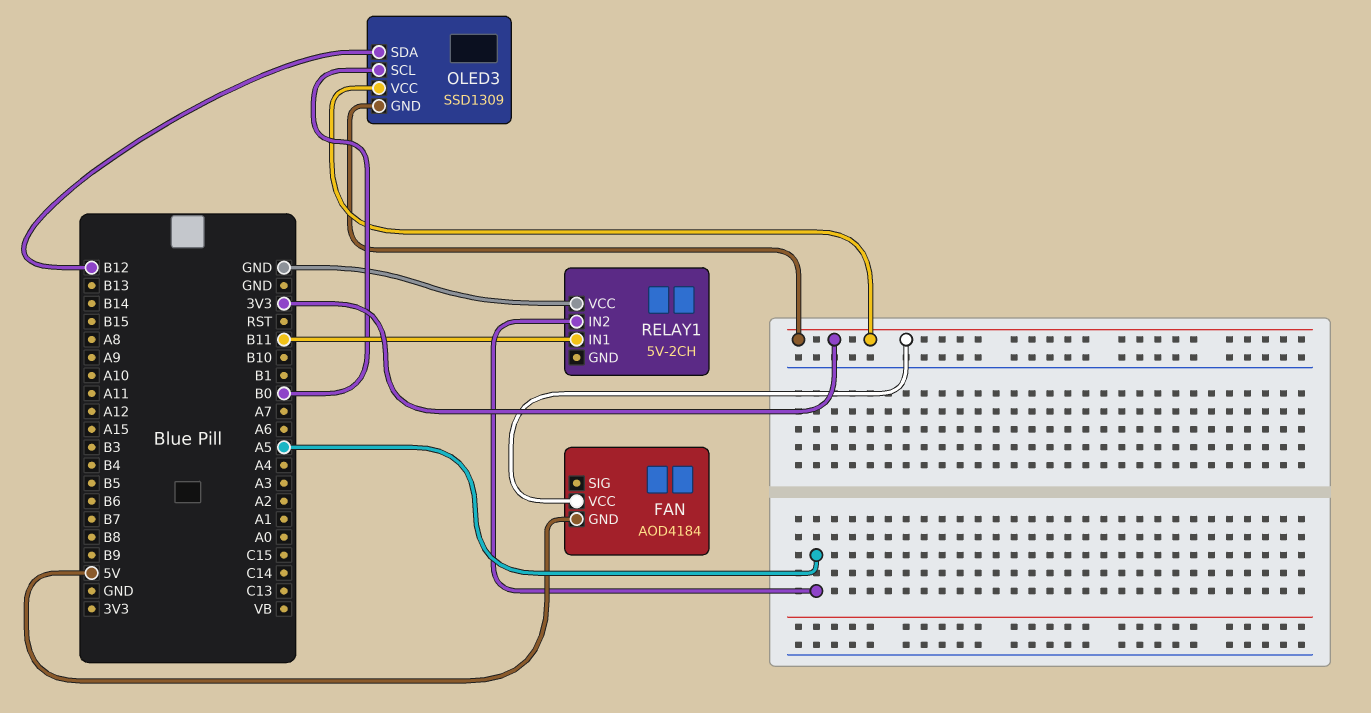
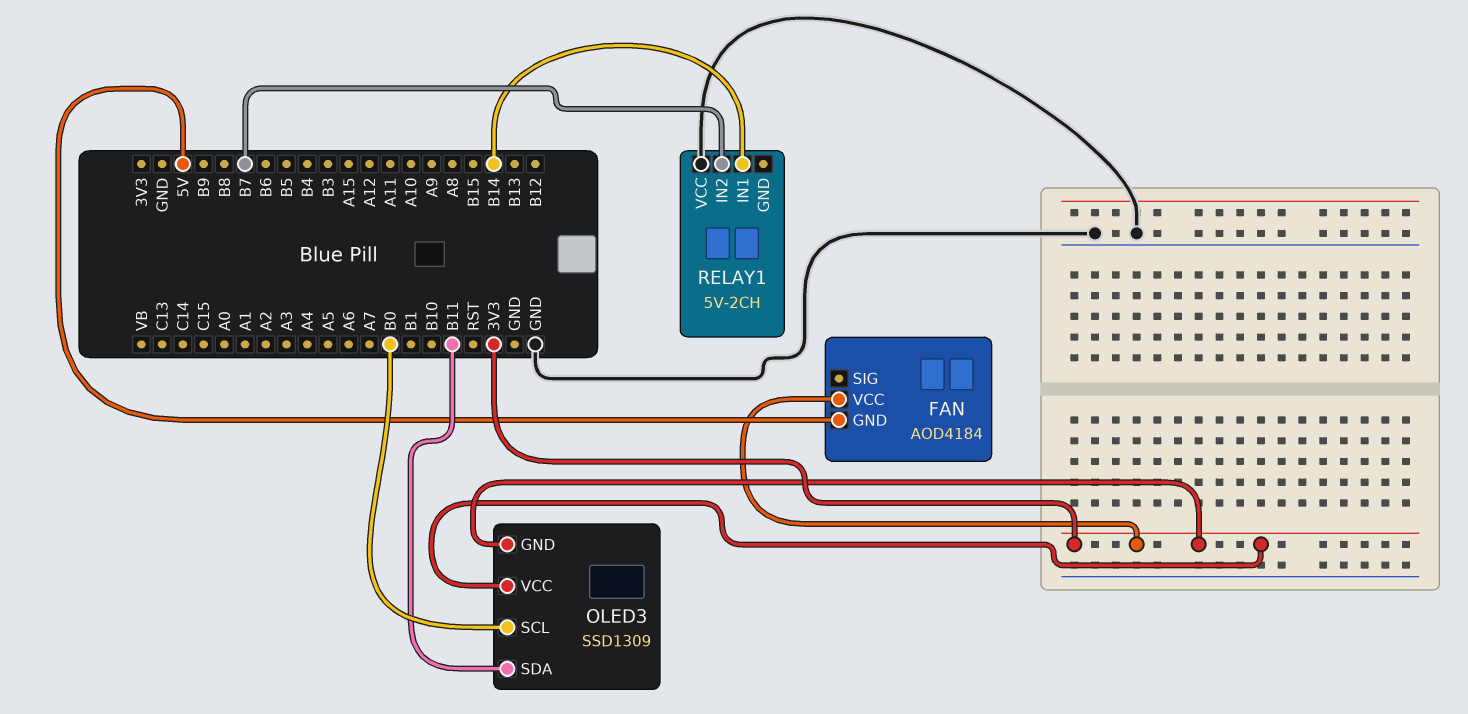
OLED3 pin SDA: B12 -> B11
RELAY1 pin IN1: B11 -> B14
RELAY1 pin IN2: A5 -> B7

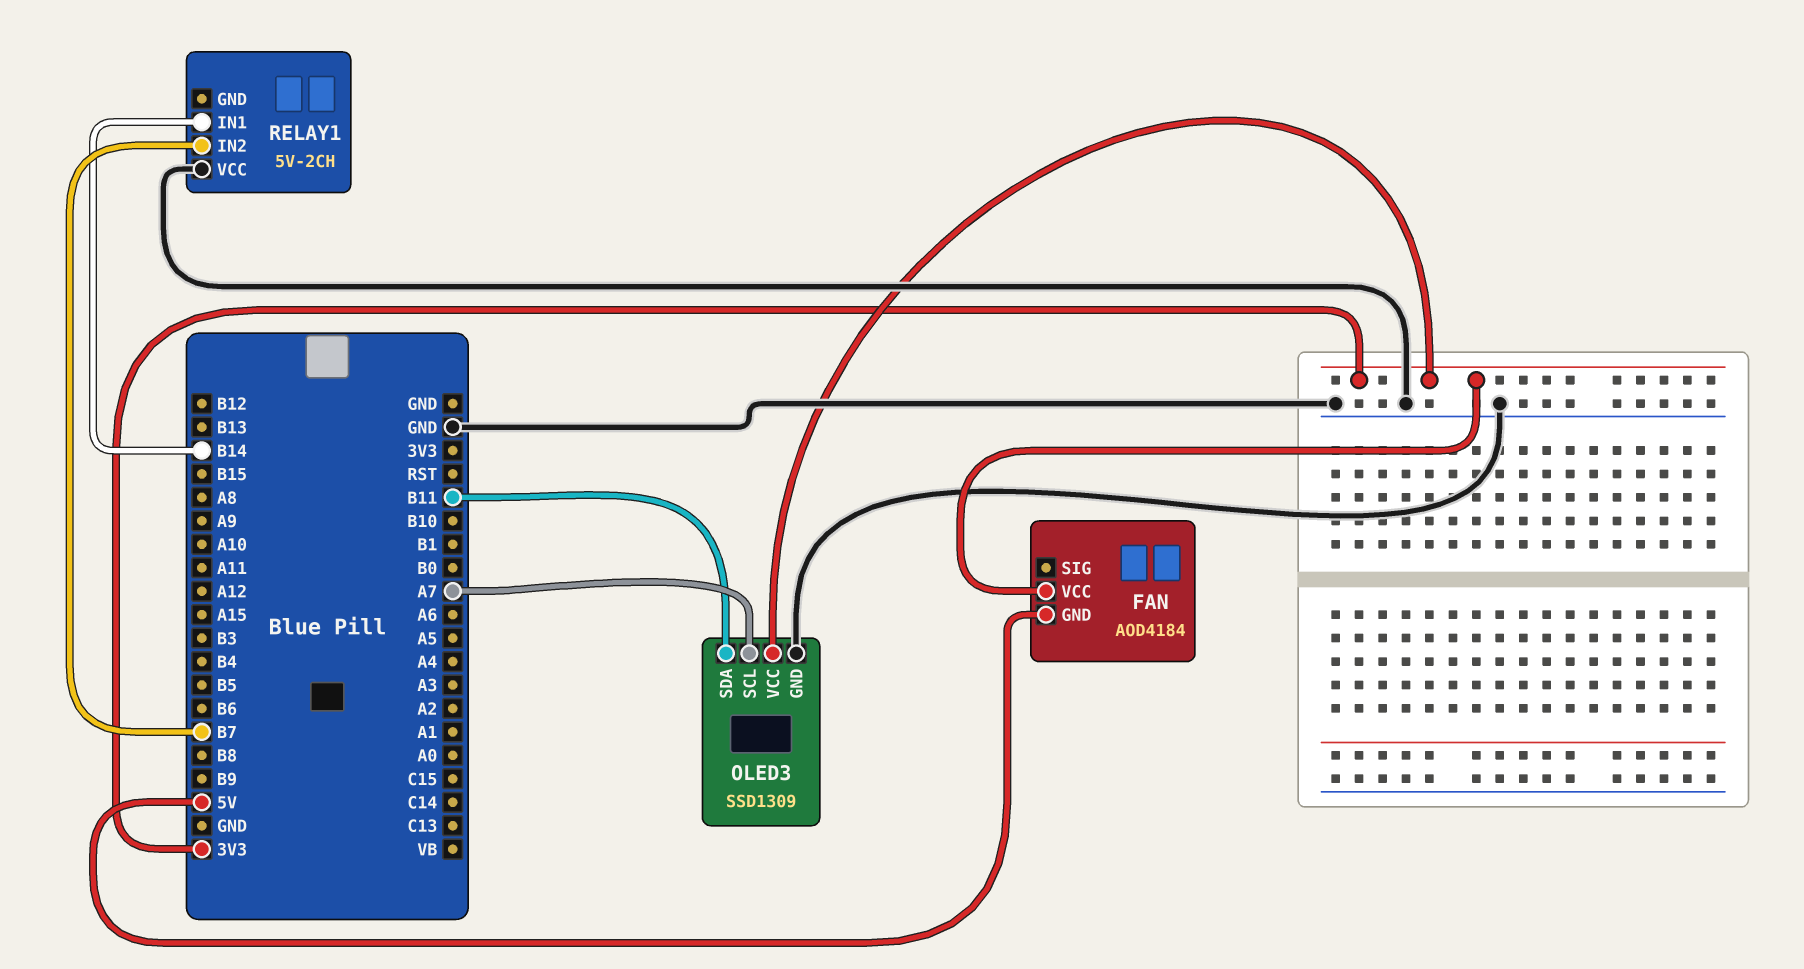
OLED3 pin GND: 3V3 -> GND
OLED3 pin SCL: B0 -> A7

